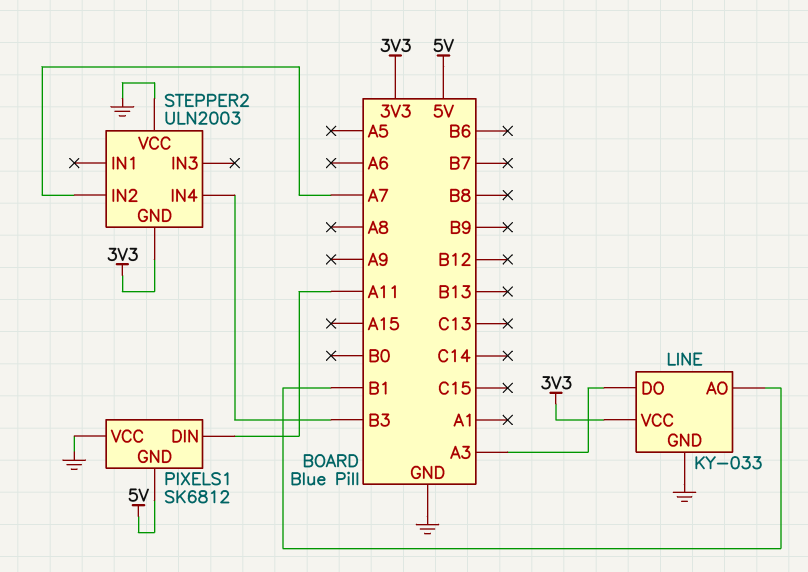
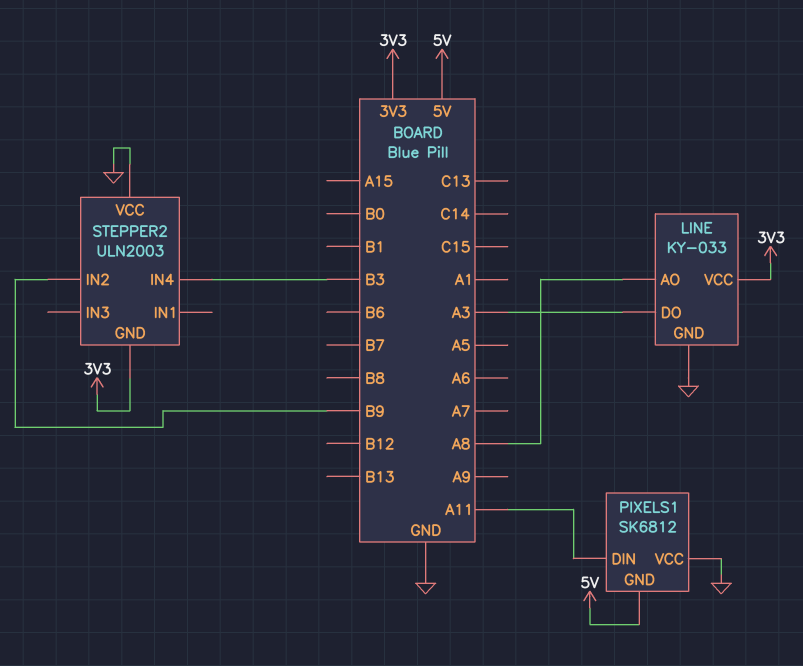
LINE pin AO: B1 -> A8
STEPPER2 pin IN2: A7 -> B9

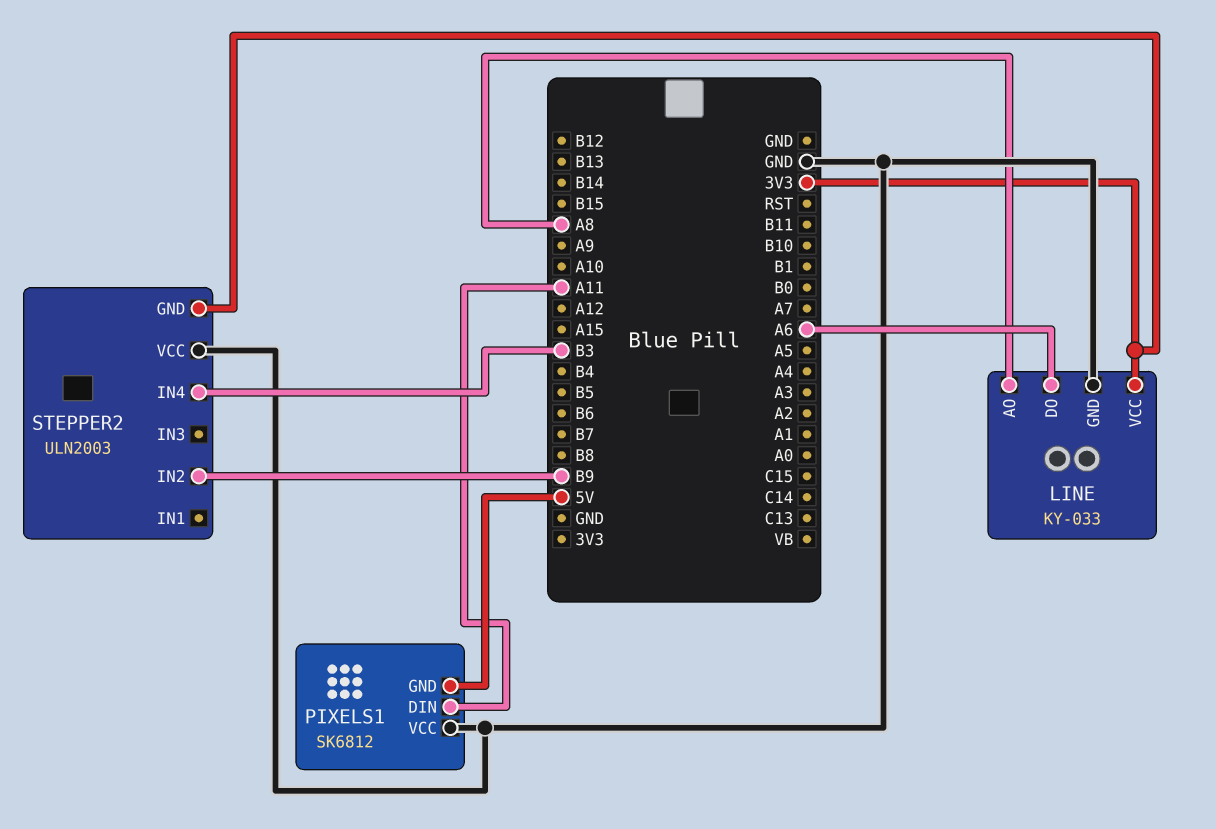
LINE pin DO: A3 -> A6

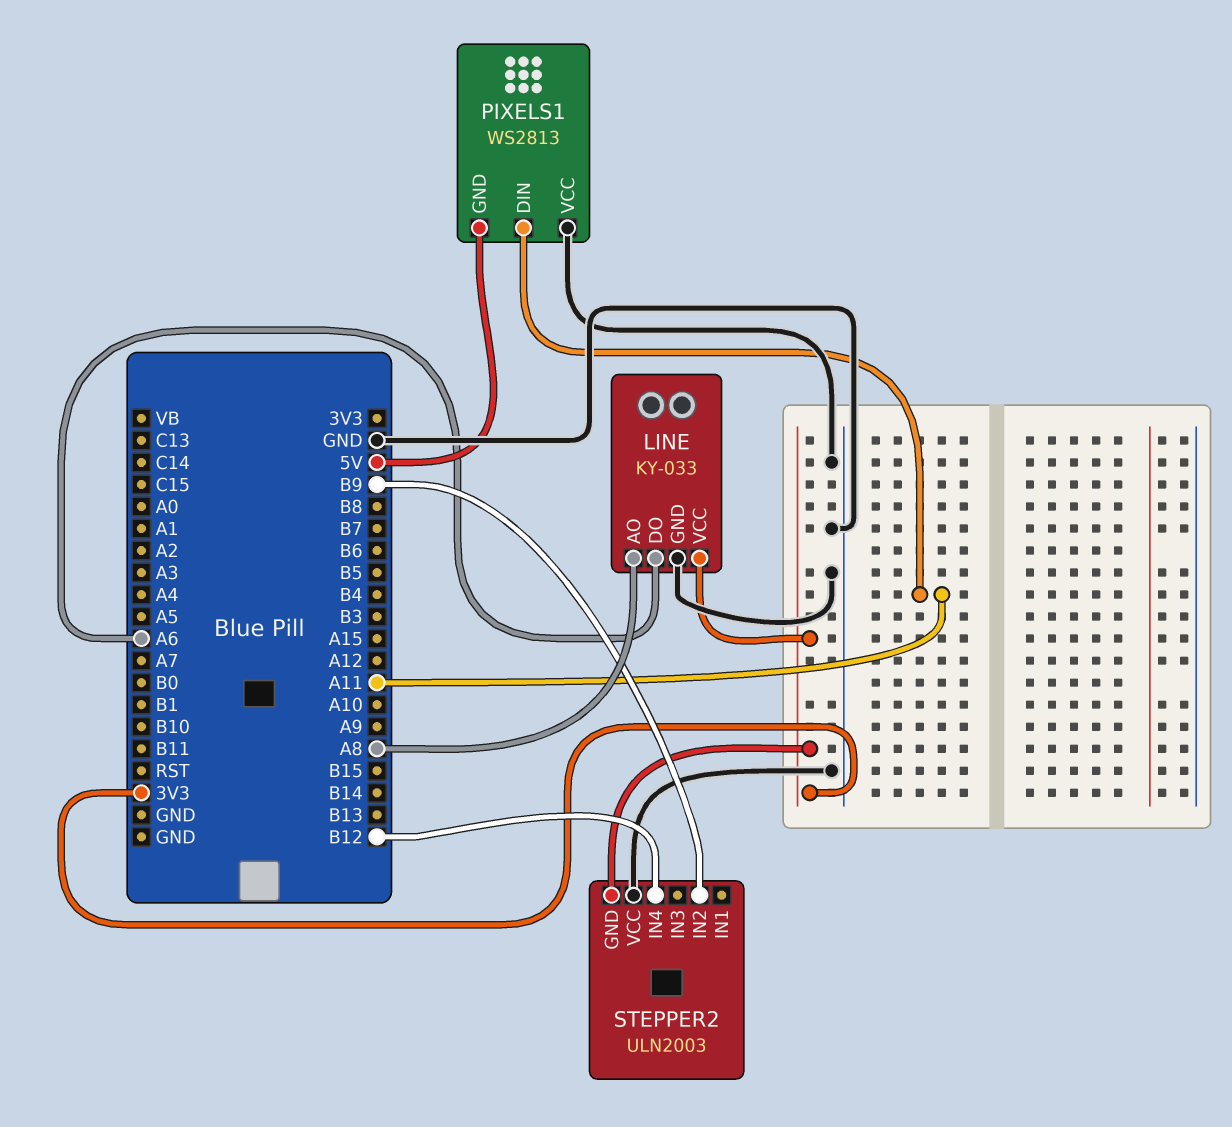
PIXELS1: SK6812 -> WS2813
STEPPER2 pin IN4: B3 -> B12

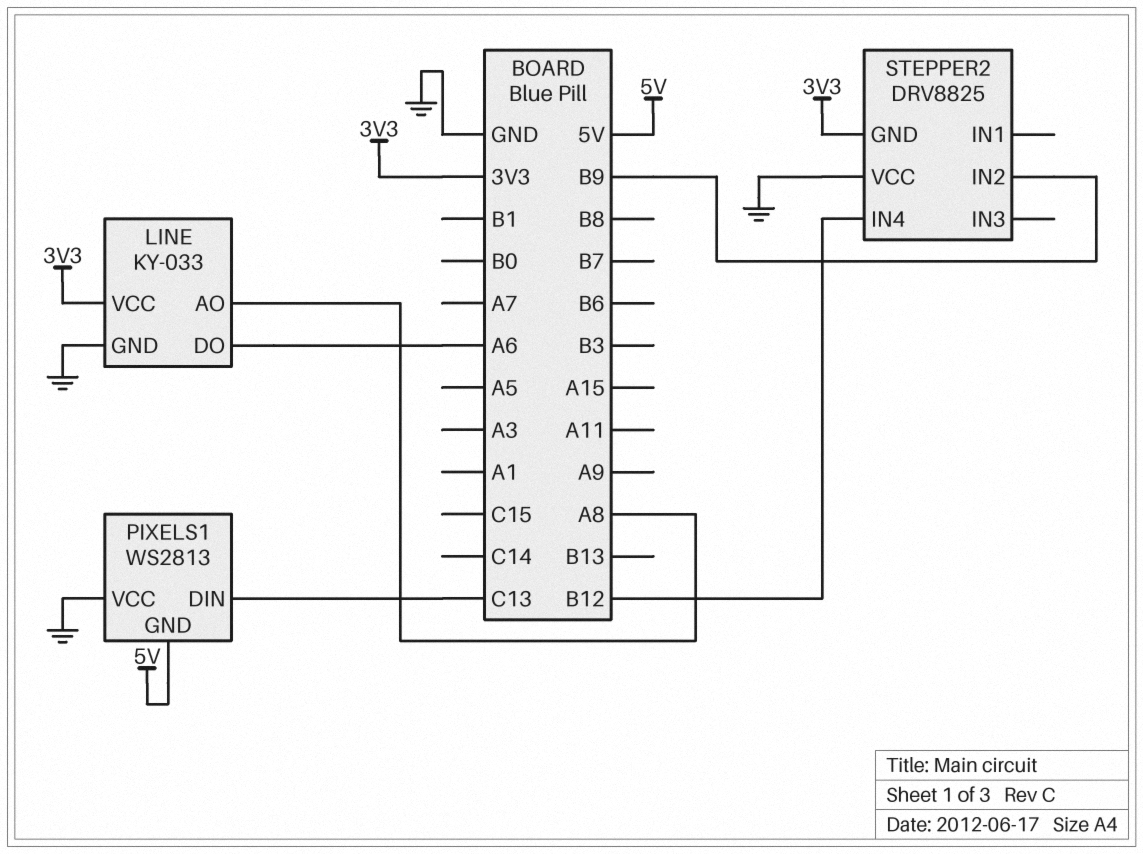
PIXELS1 pin DIN: A11 -> C13
STEPPER2: ULN2003 -> DRV8825

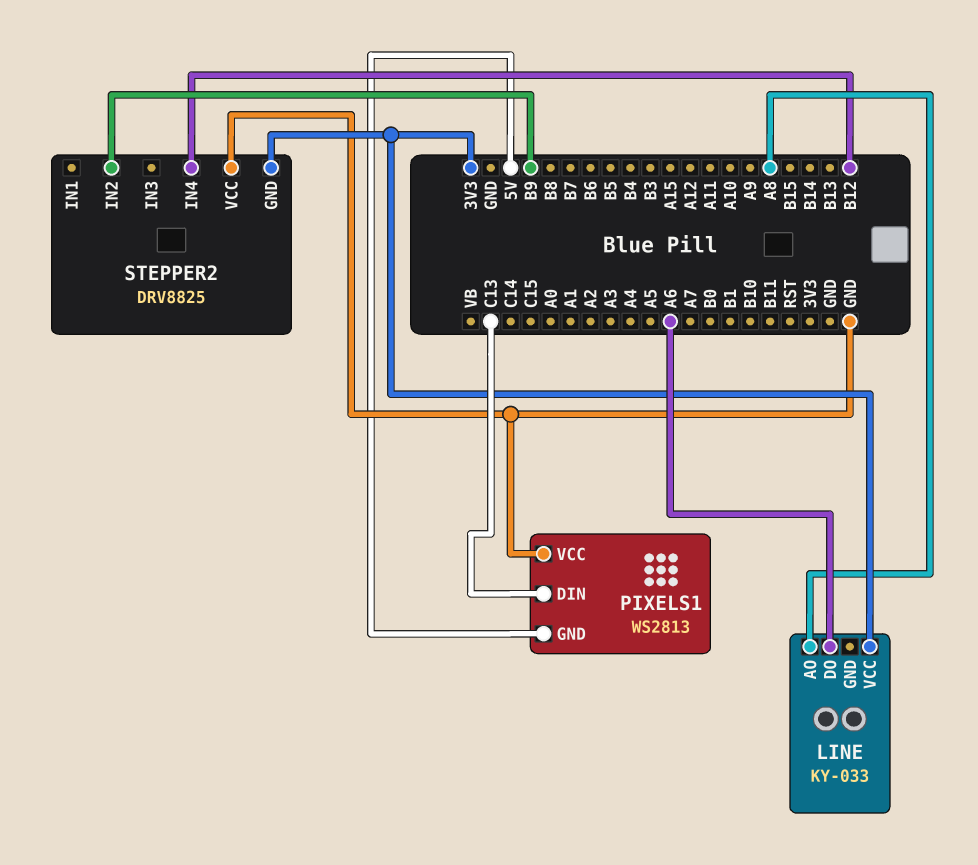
LINE pin GND: GND -> none

